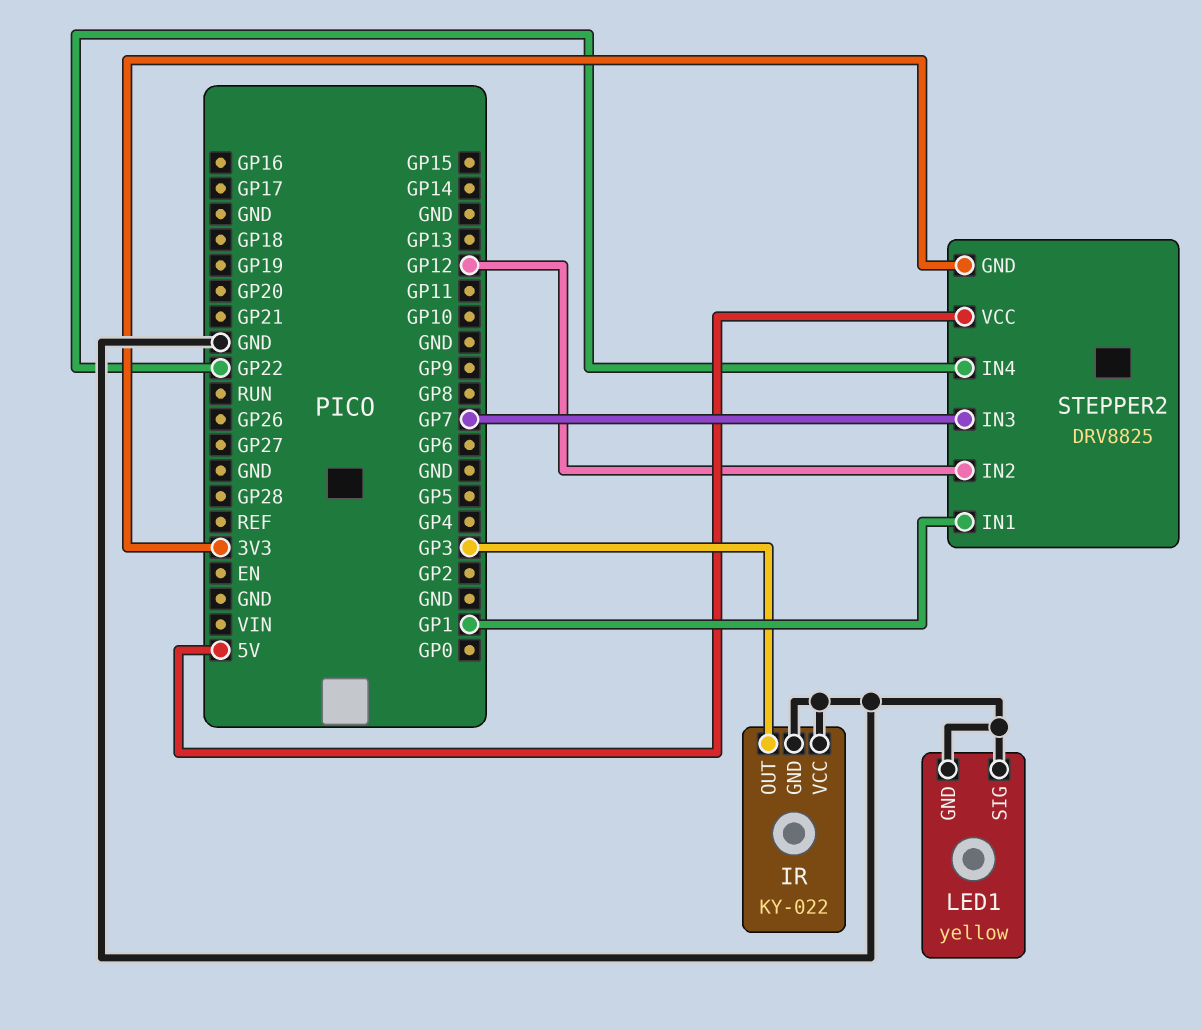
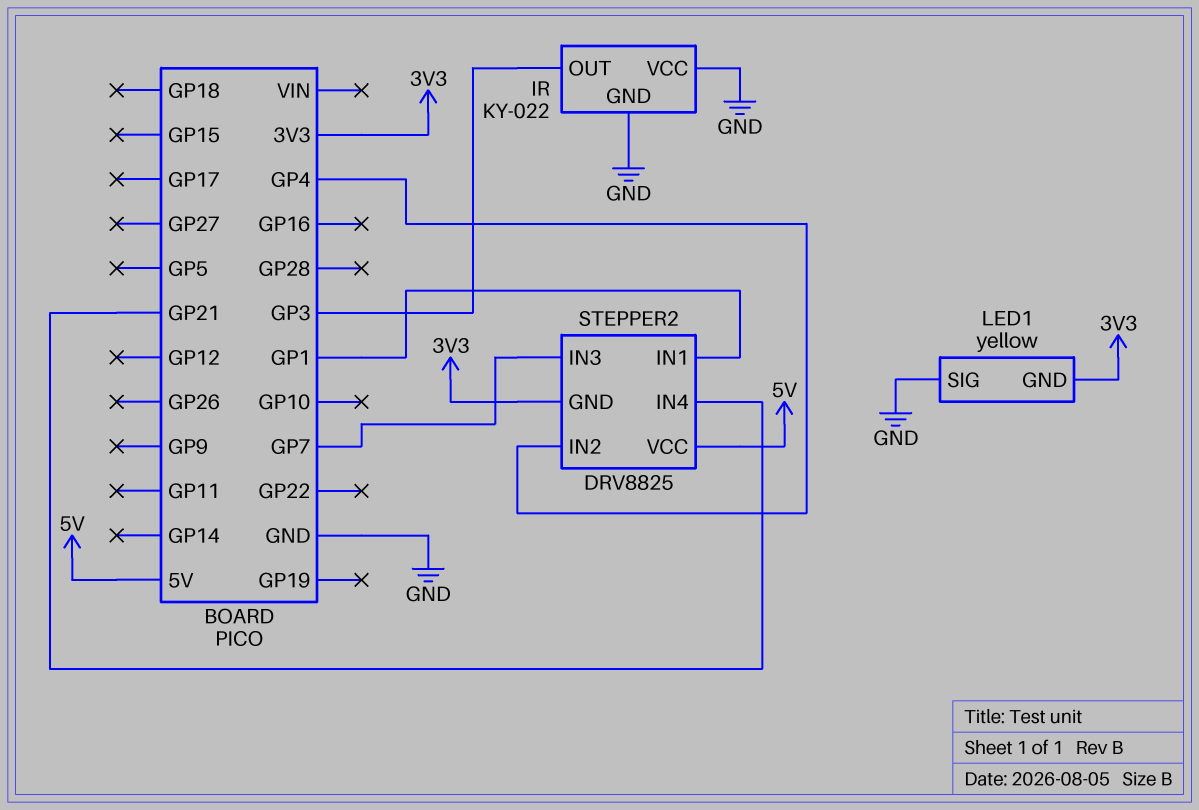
LED1 pin GND: GND -> 3V3
STEPPER2 pin IN2: GP12 -> GP4
STEPPER2 pin IN4: GP22 -> GP21

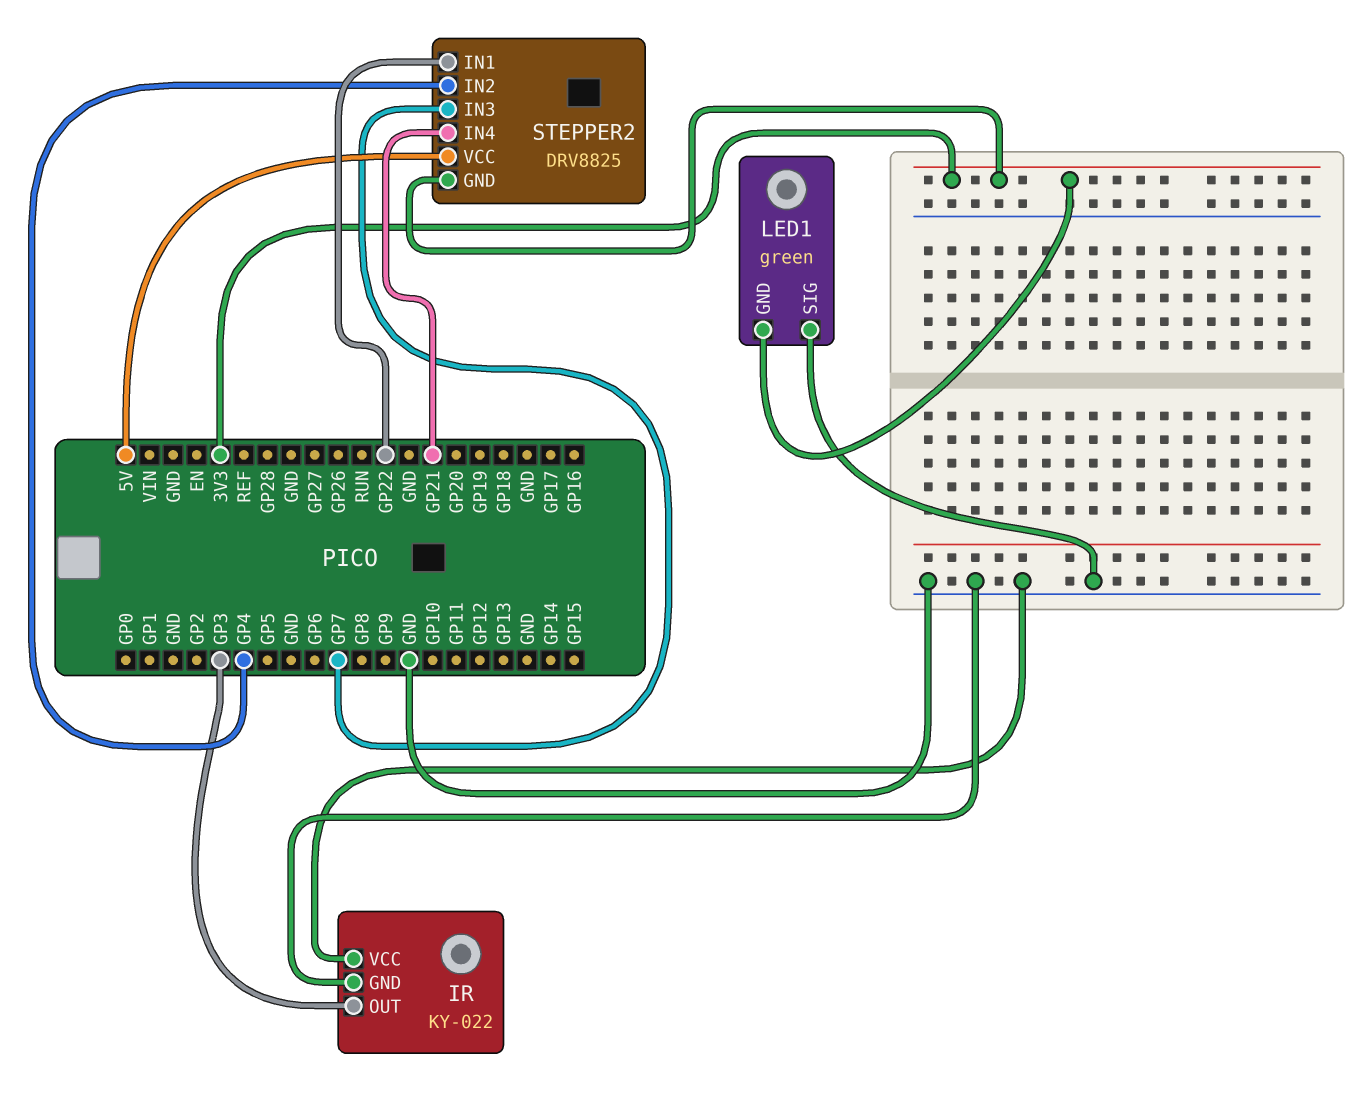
LED1: yellow -> green
STEPPER2 pin IN1: GP1 -> GP22

